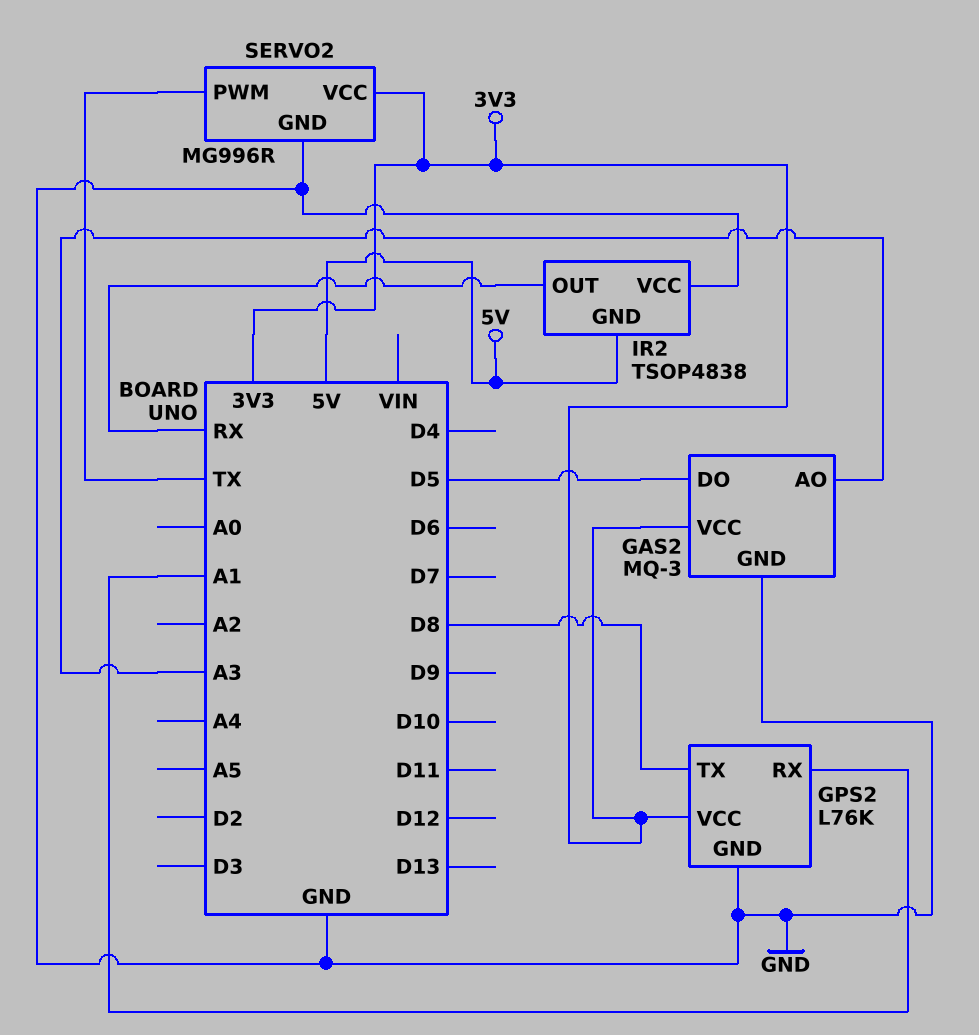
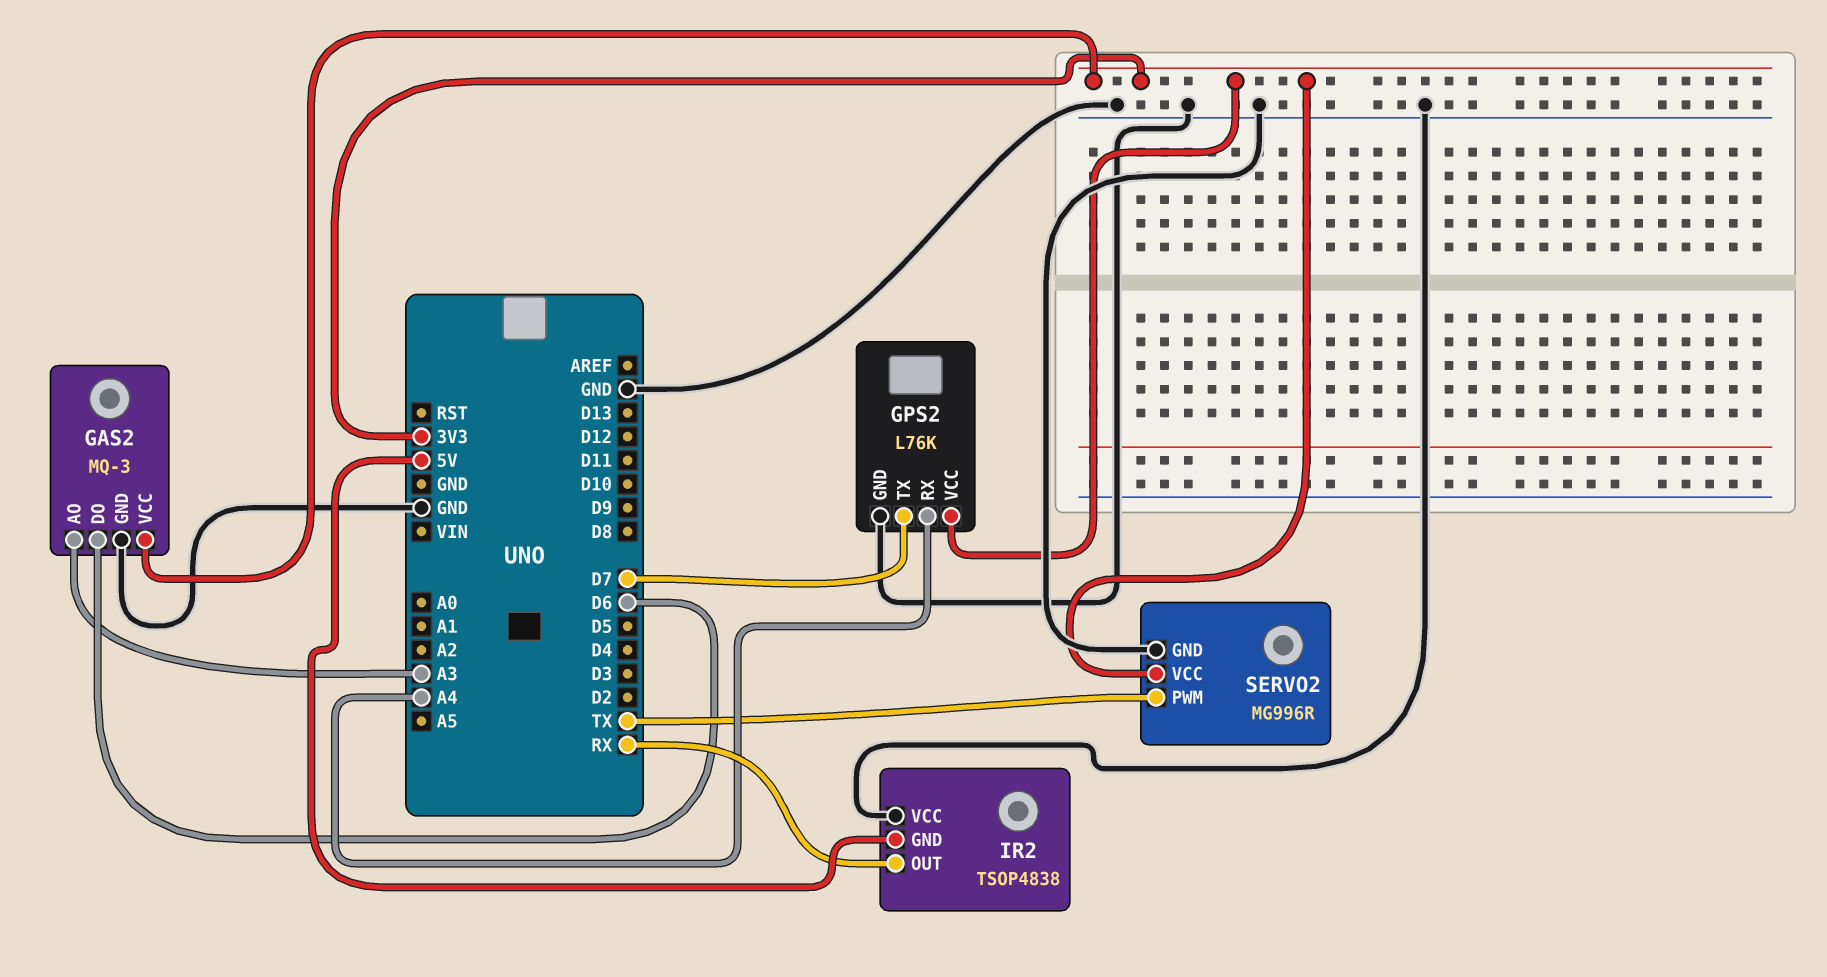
GAS2 pin DO: D5 -> D6
GPS2 pin RX: A1 -> A4
GPS2 pin TX: D8 -> D7

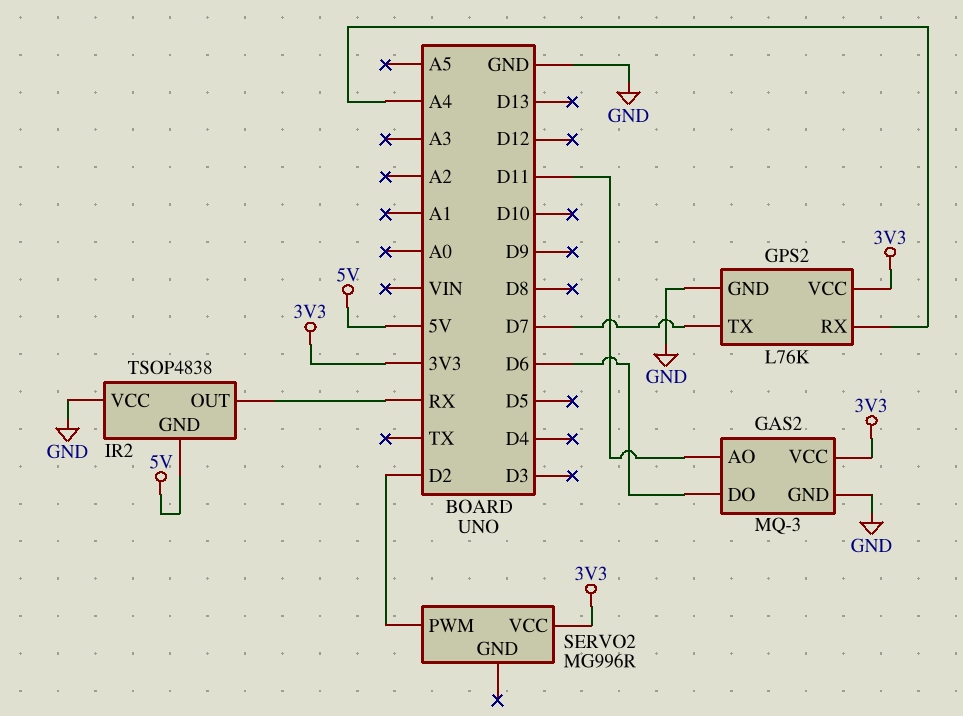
GAS2 pin AO: A3 -> D11
SERVO2 pin GND: GND -> none
SERVO2 pin PWM: TX -> D2

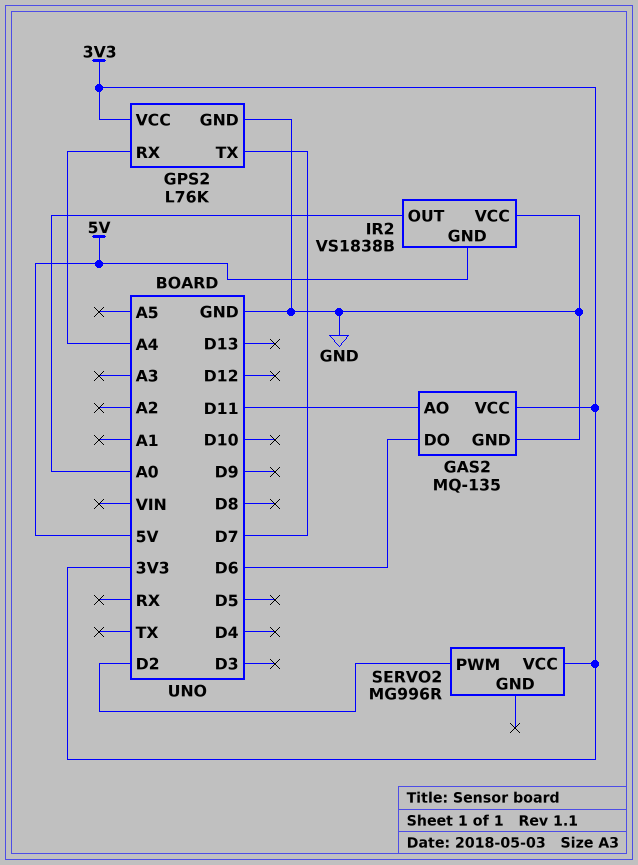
GAS2: MQ-3 -> MQ-135
IR2: TSOP4838 -> VS1838B
IR2 pin OUT: RX -> A0

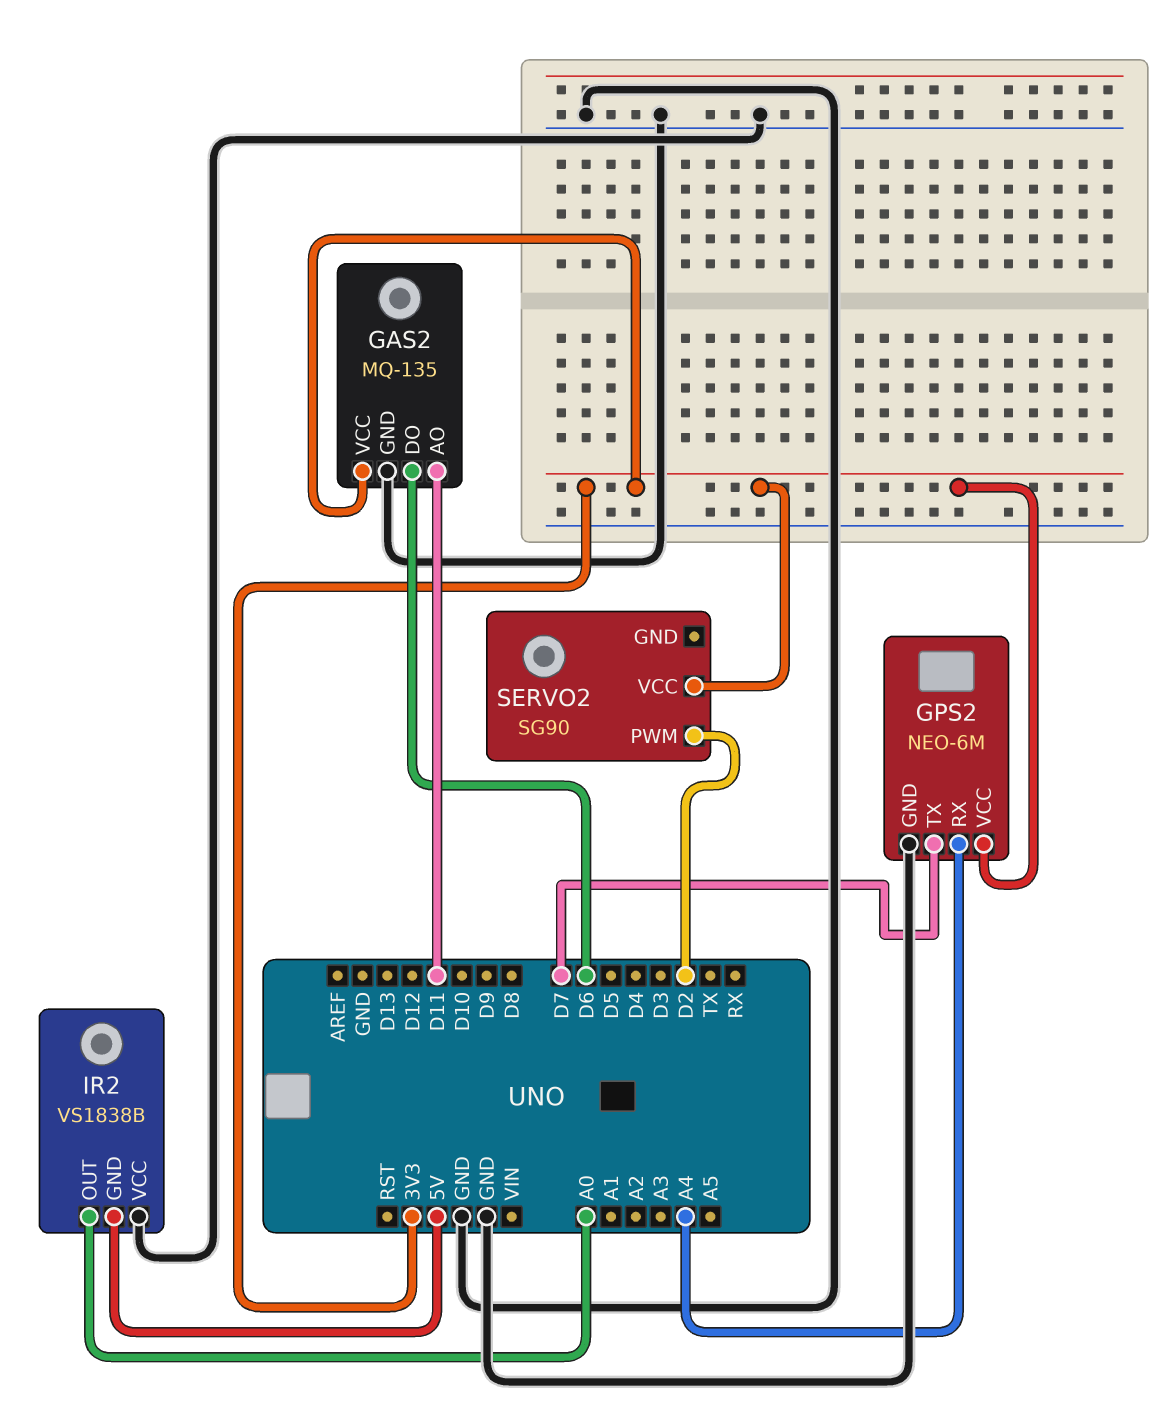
GPS2: L76K -> NEO-6M
SERVO2: MG996R -> SG90

